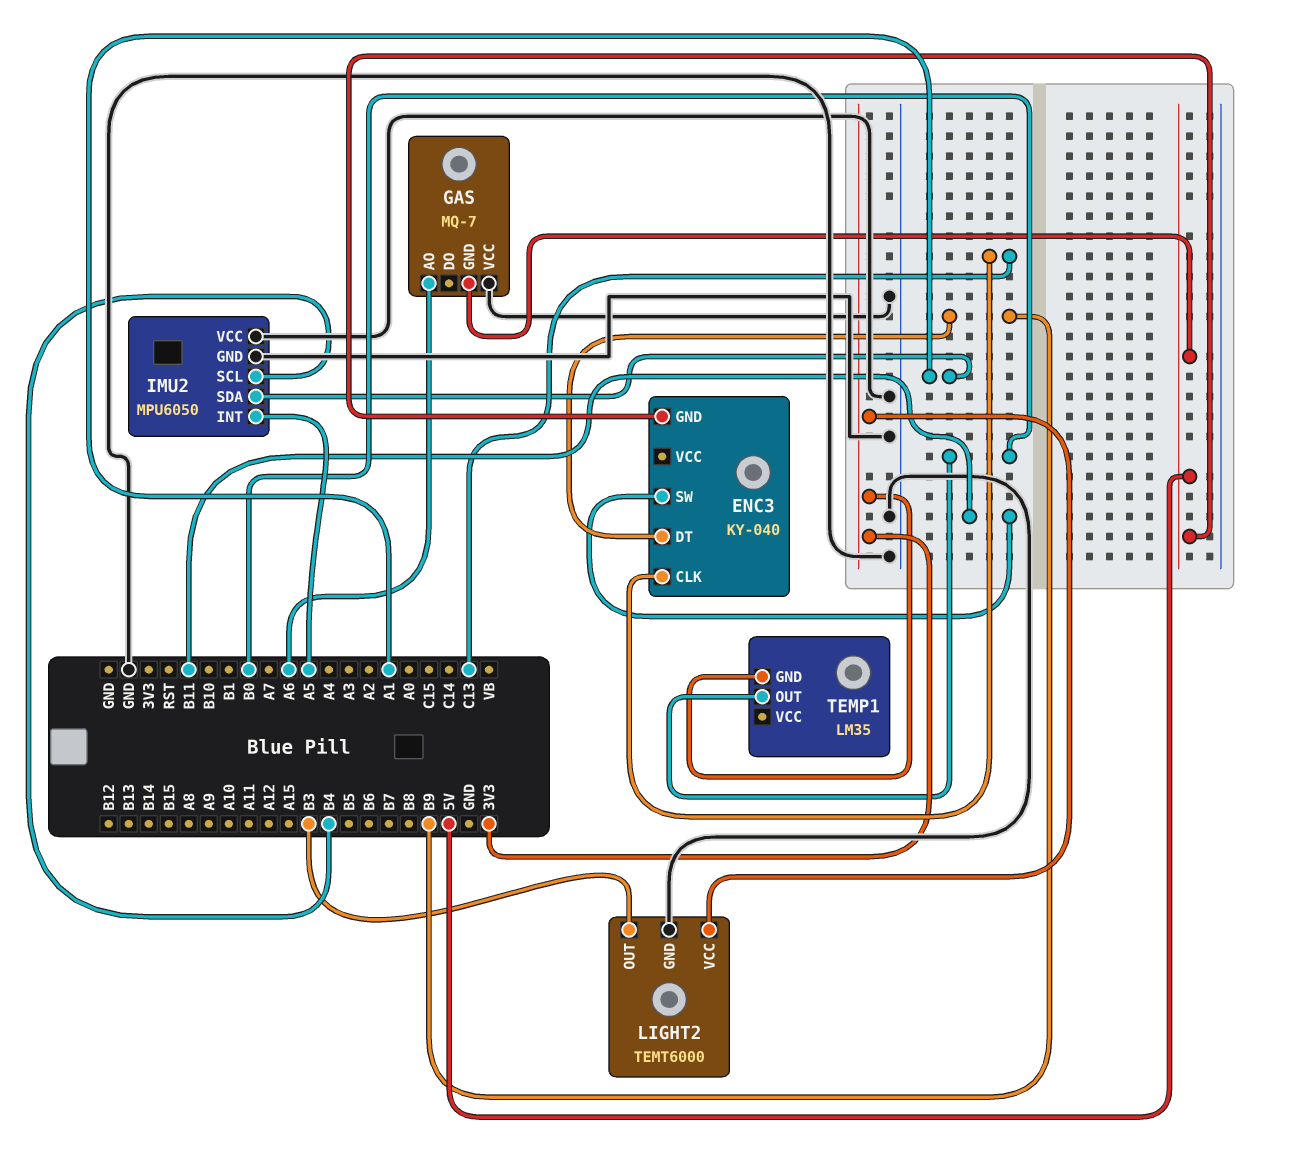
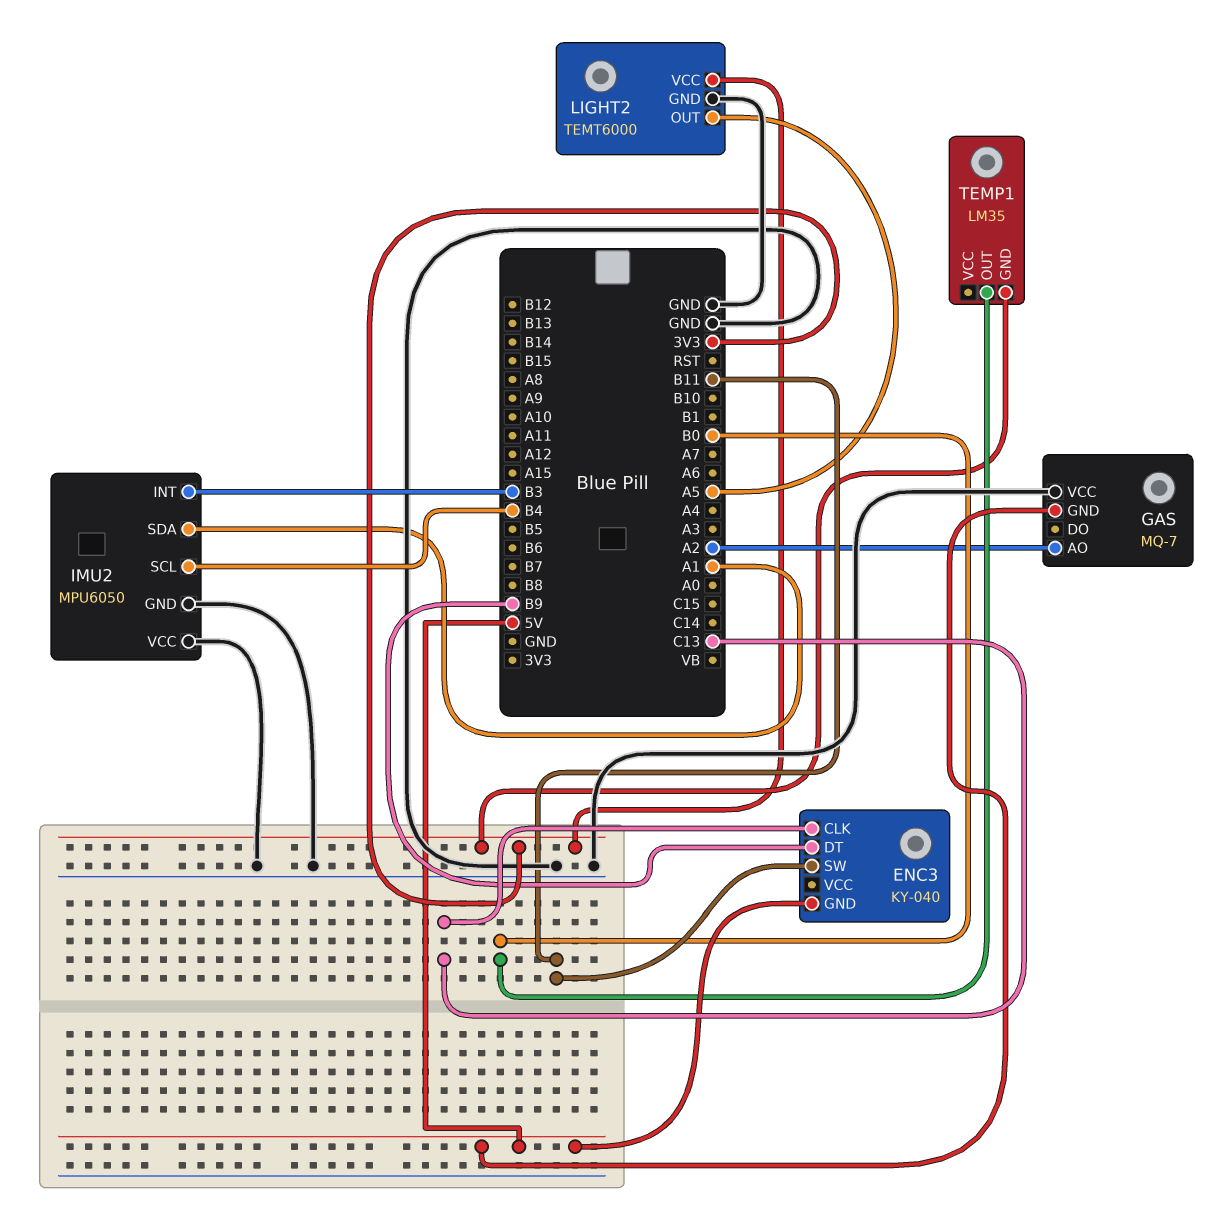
GAS pin AO: A6 -> A2
IMU2 pin INT: A5 -> B3
LIGHT2 pin OUT: B3 -> A5

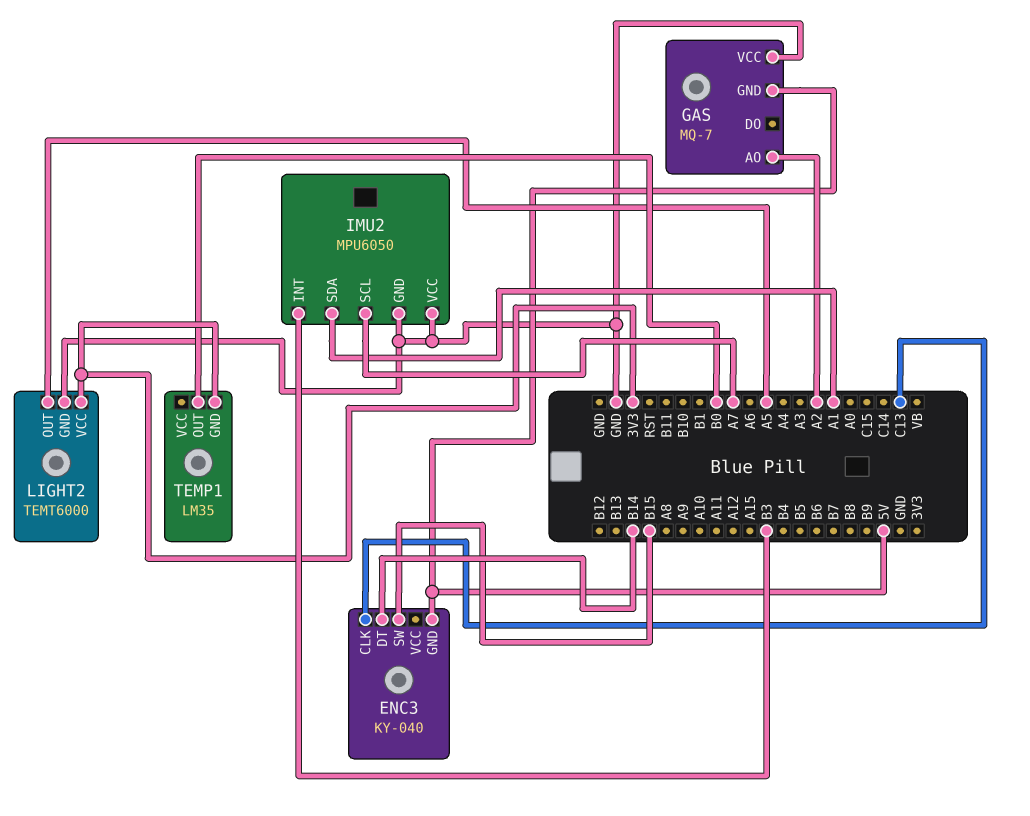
ENC3 pin DT: B9 -> B14
ENC3 pin SW: B11 -> B15
IMU2 pin SCL: B4 -> A7

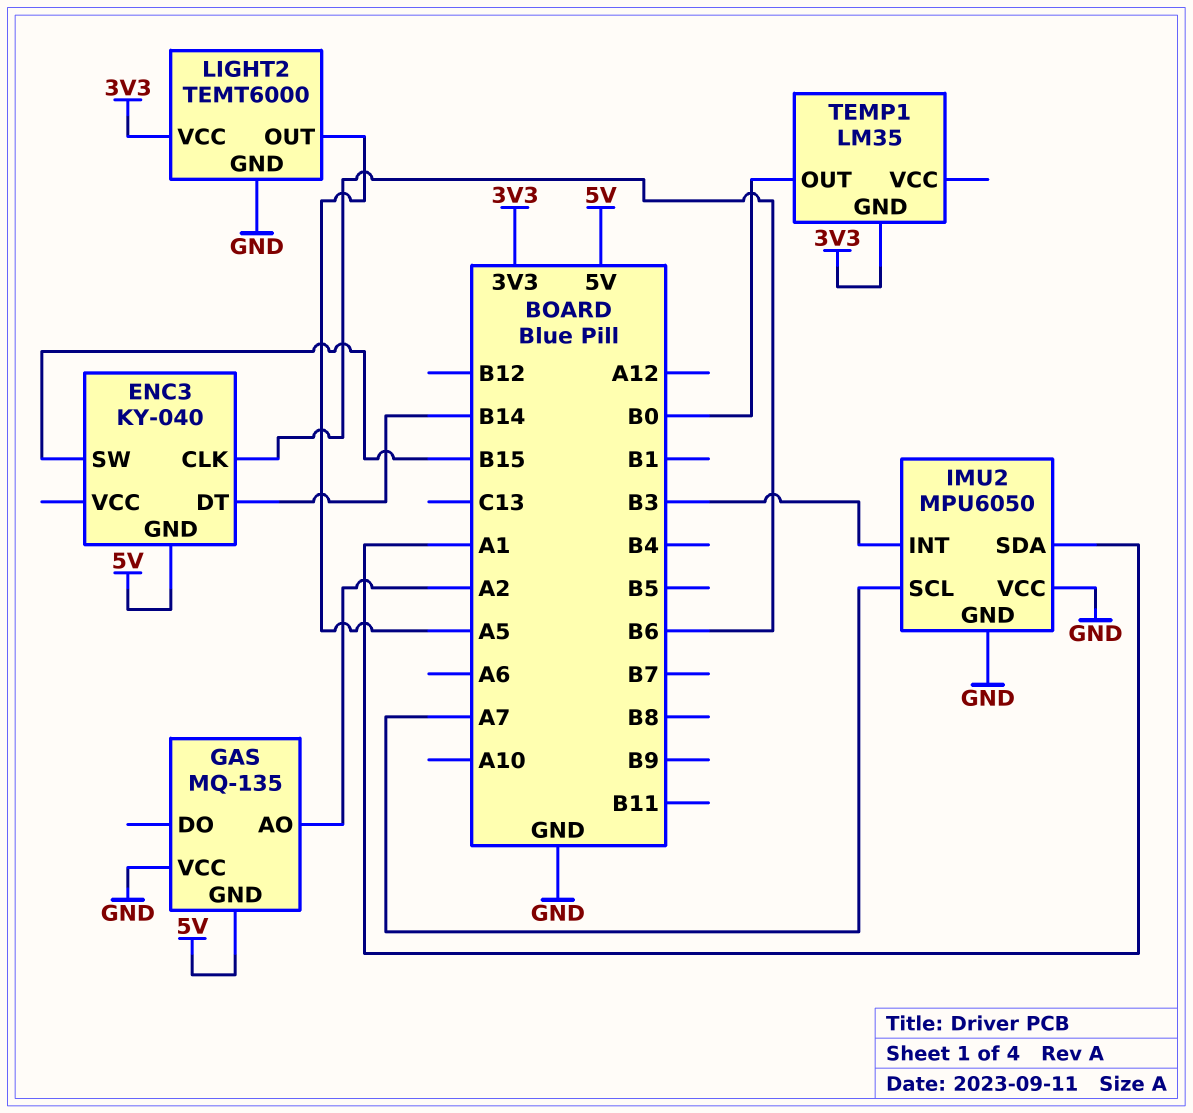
ENC3 pin CLK: C13 -> B6
GAS: MQ-7 -> MQ-135

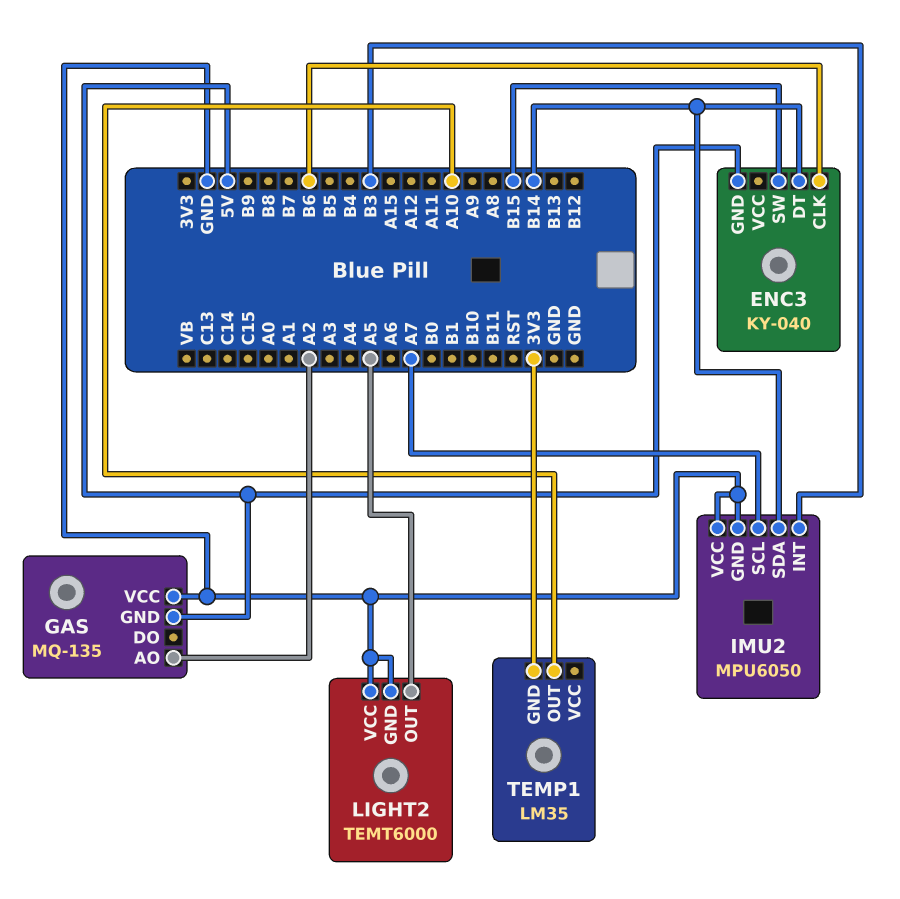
IMU2 pin SDA: A1 -> B14
LIGHT2 pin VCC: 3V3 -> GND
TEMP1 pin OUT: B0 -> A10

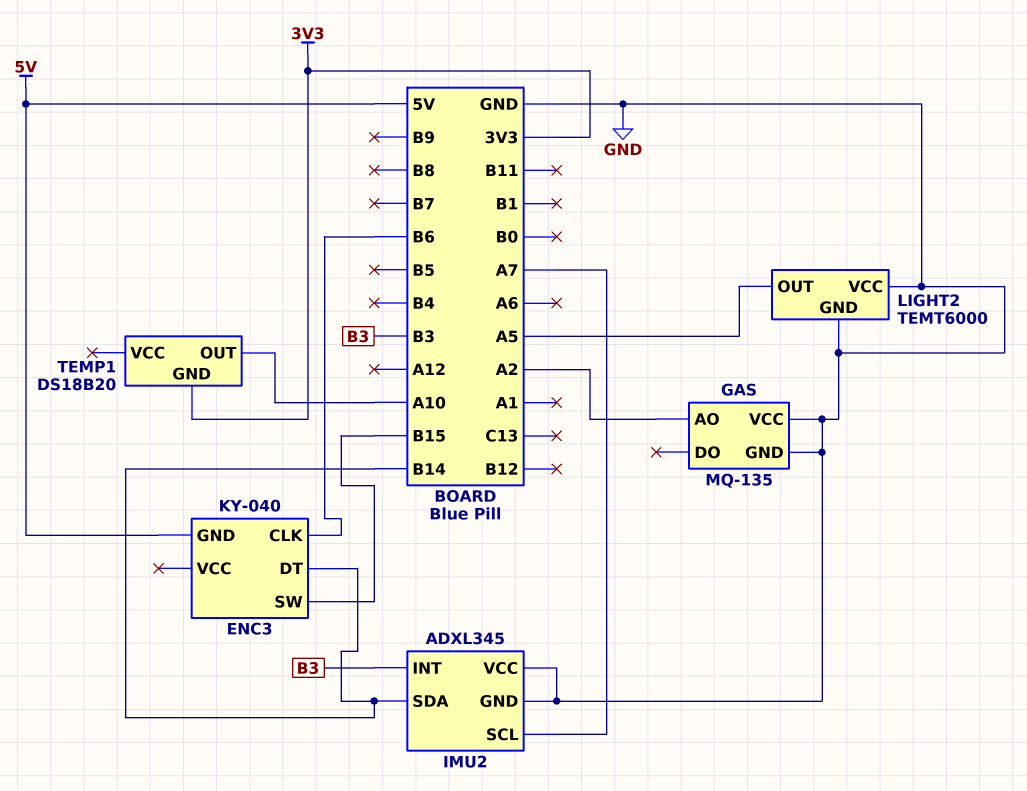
GAS pin GND: 5V -> GND
IMU2: MPU6050 -> ADXL345
TEMP1: LM35 -> DS18B20

